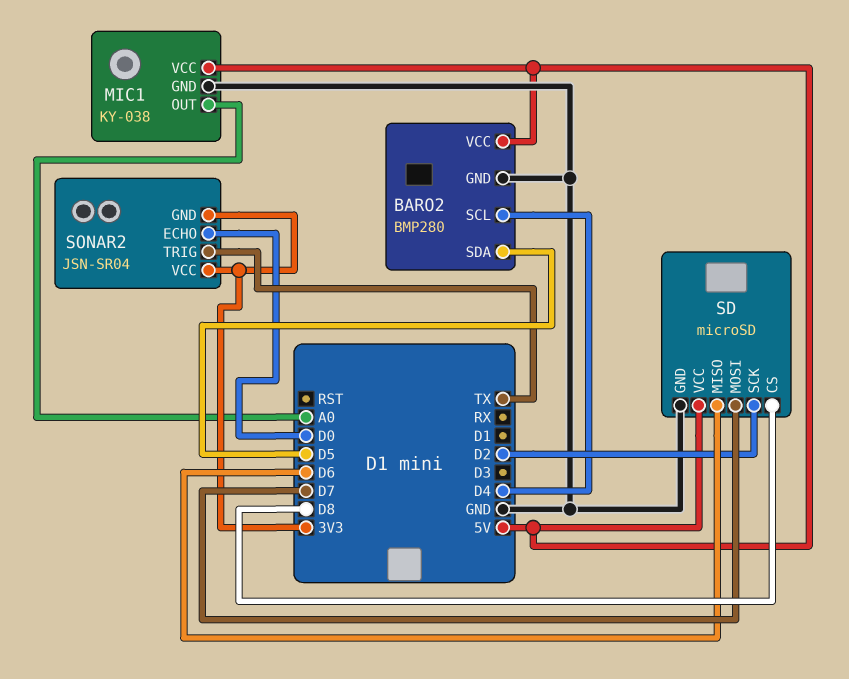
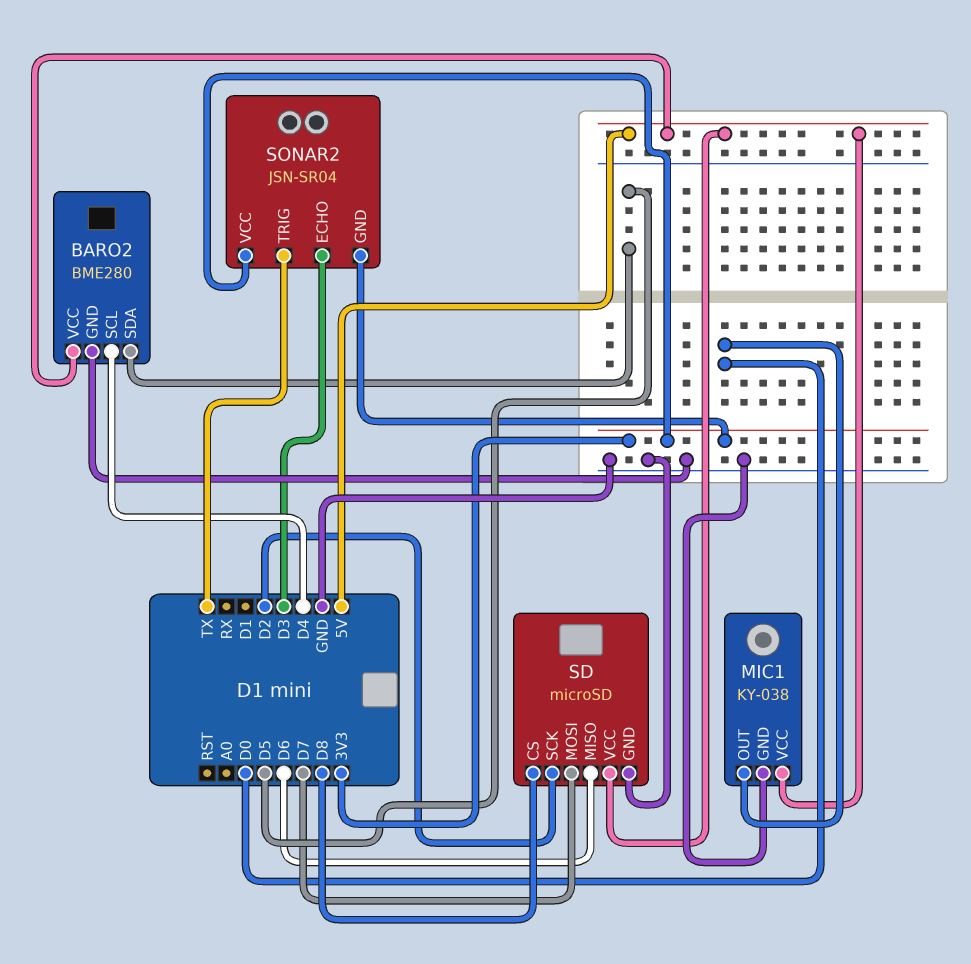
BARO2: BMP280 -> BME280
MIC1 pin OUT: A0 -> D0
SONAR2 pin ECHO: D0 -> D3

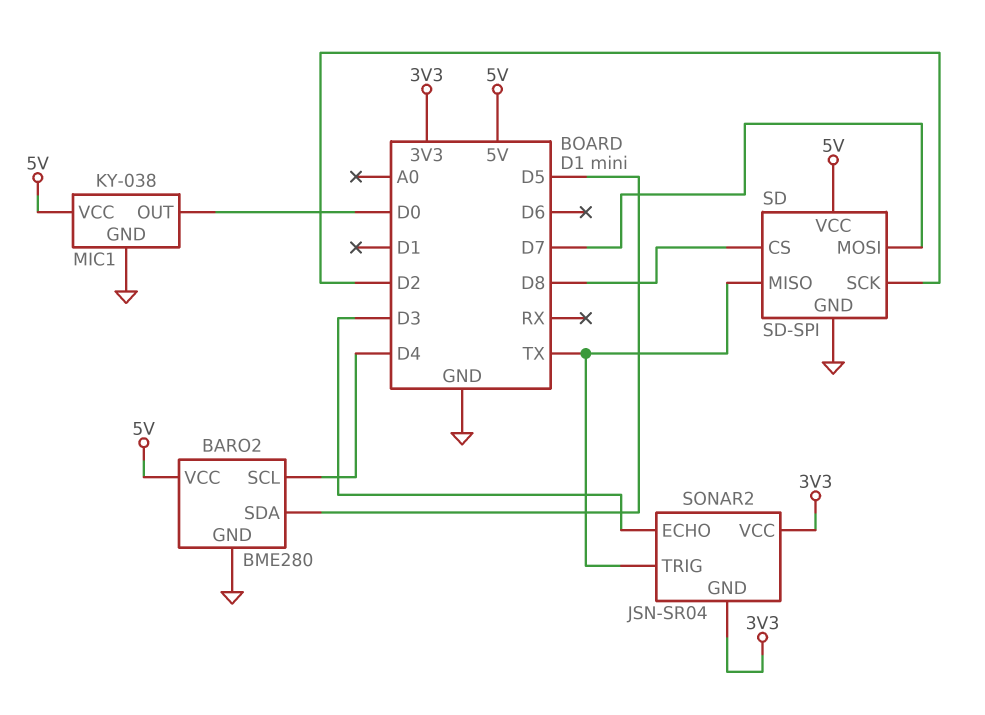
SD: microSD -> SD-SPI
SD pin MISO: D6 -> TX

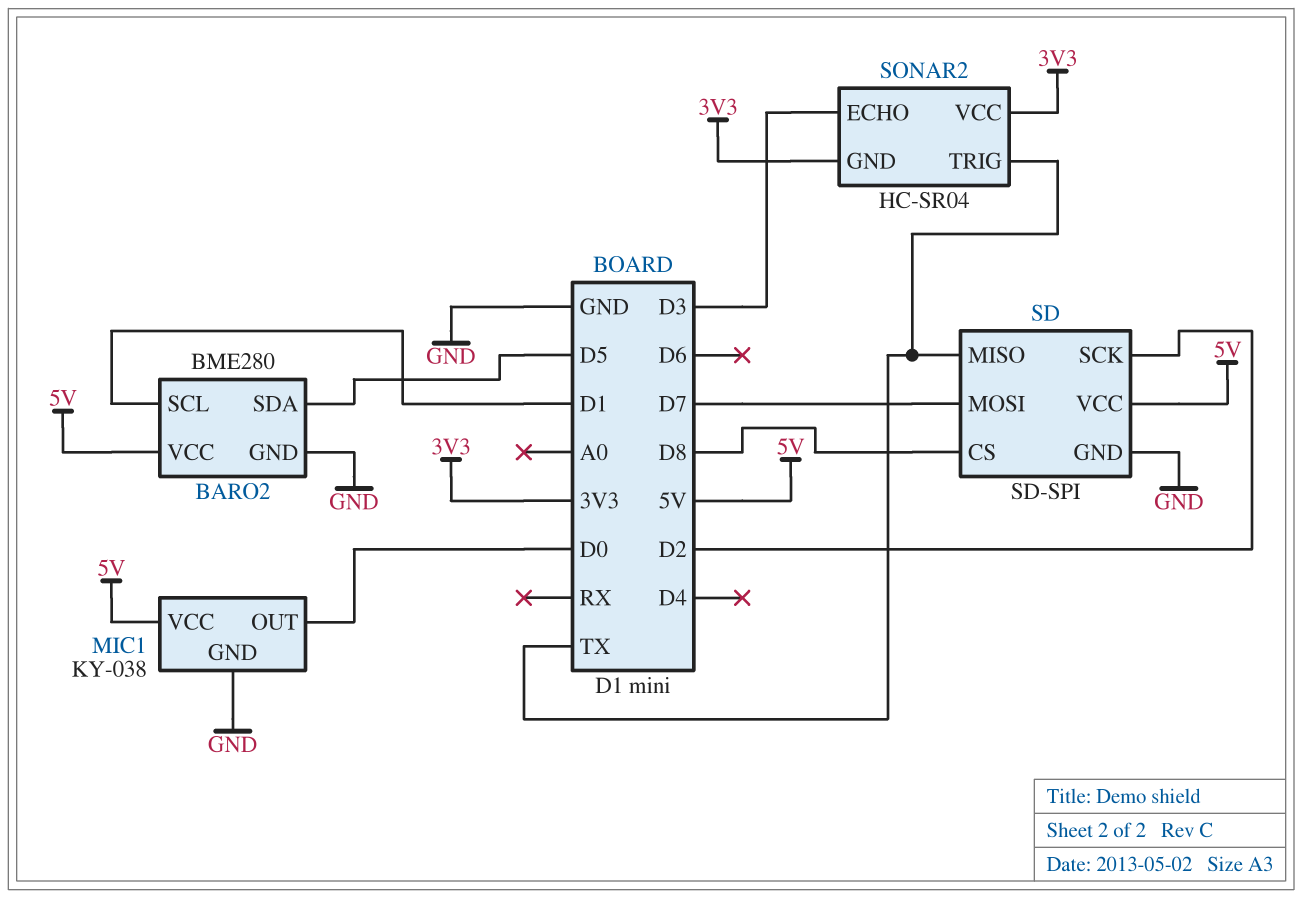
BARO2 pin SCL: D4 -> D1
SONAR2: JSN-SR04 -> HC-SR04

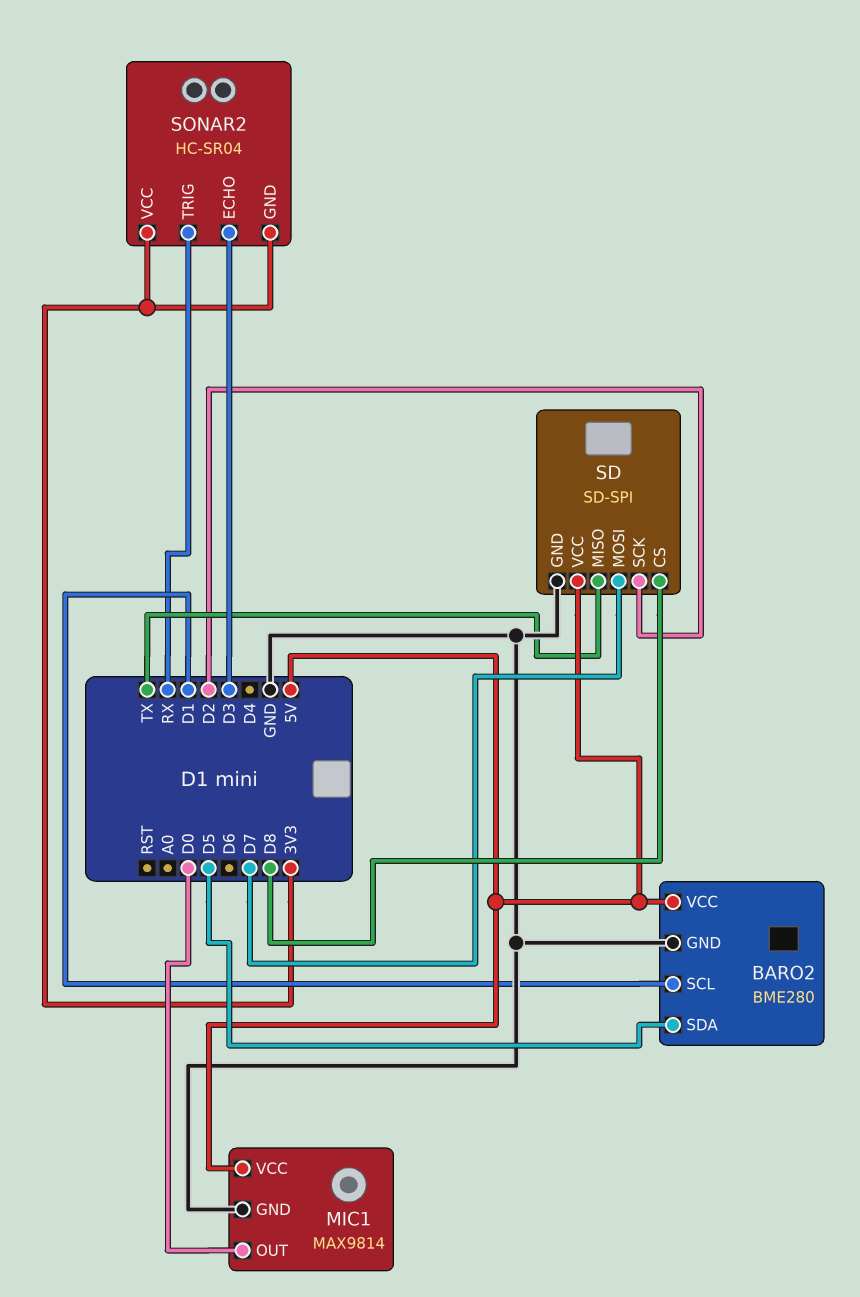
MIC1: KY-038 -> MAX9814
SONAR2 pin TRIG: TX -> RX

